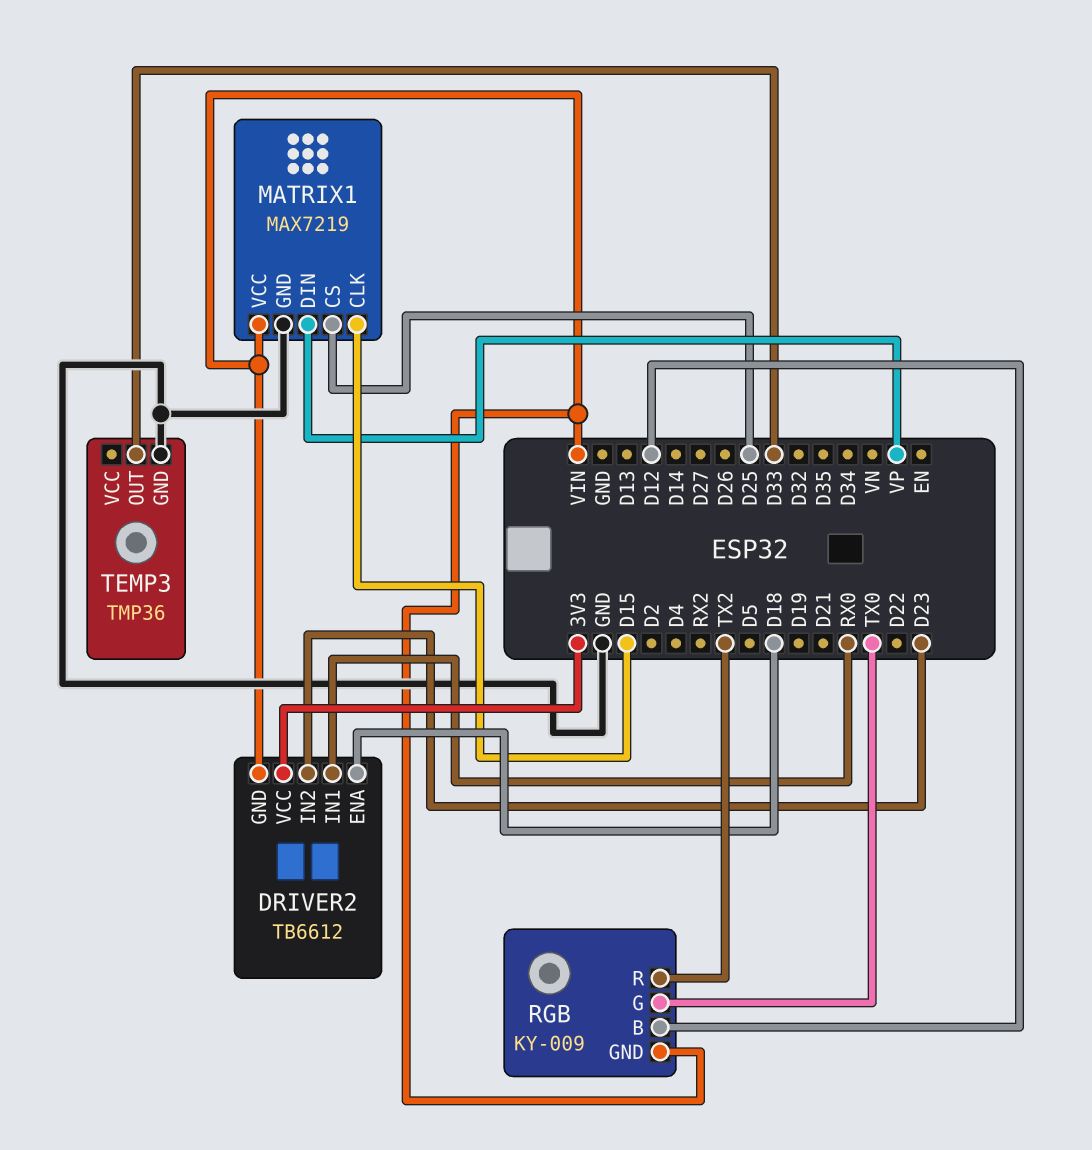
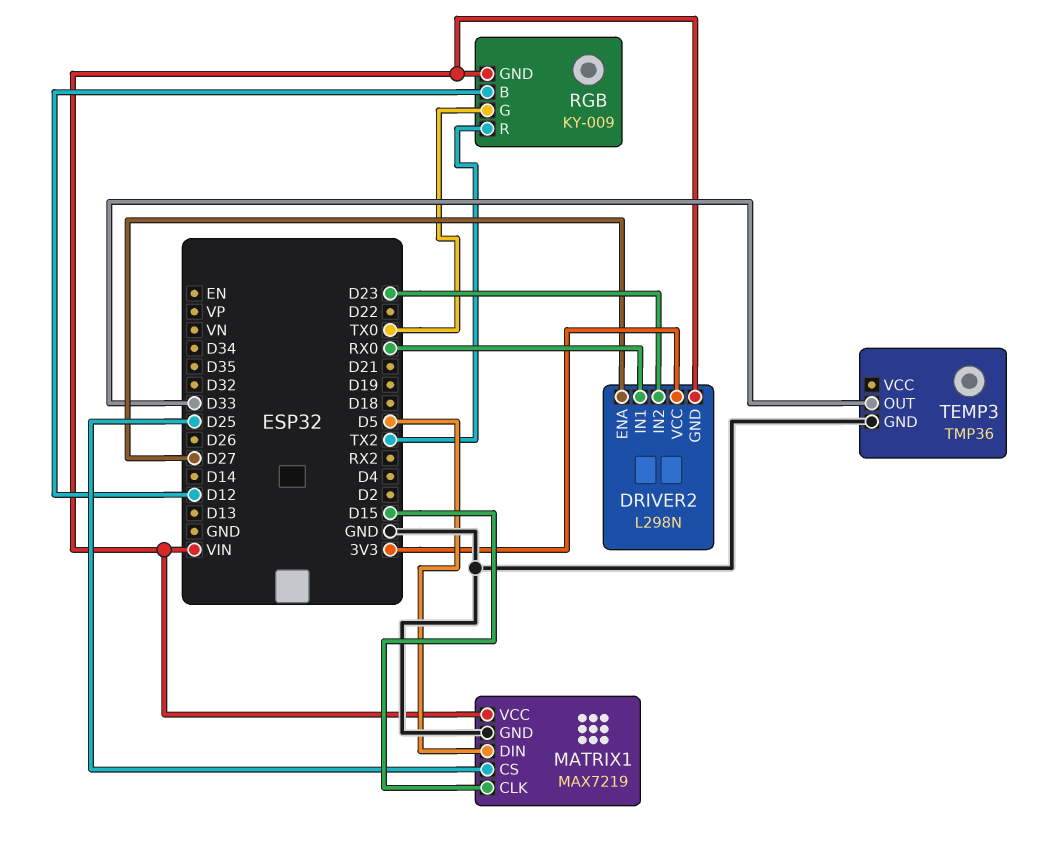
DRIVER2: TB6612 -> L298N
DRIVER2 pin ENA: D18 -> D27
MATRIX1 pin DIN: VP -> D5

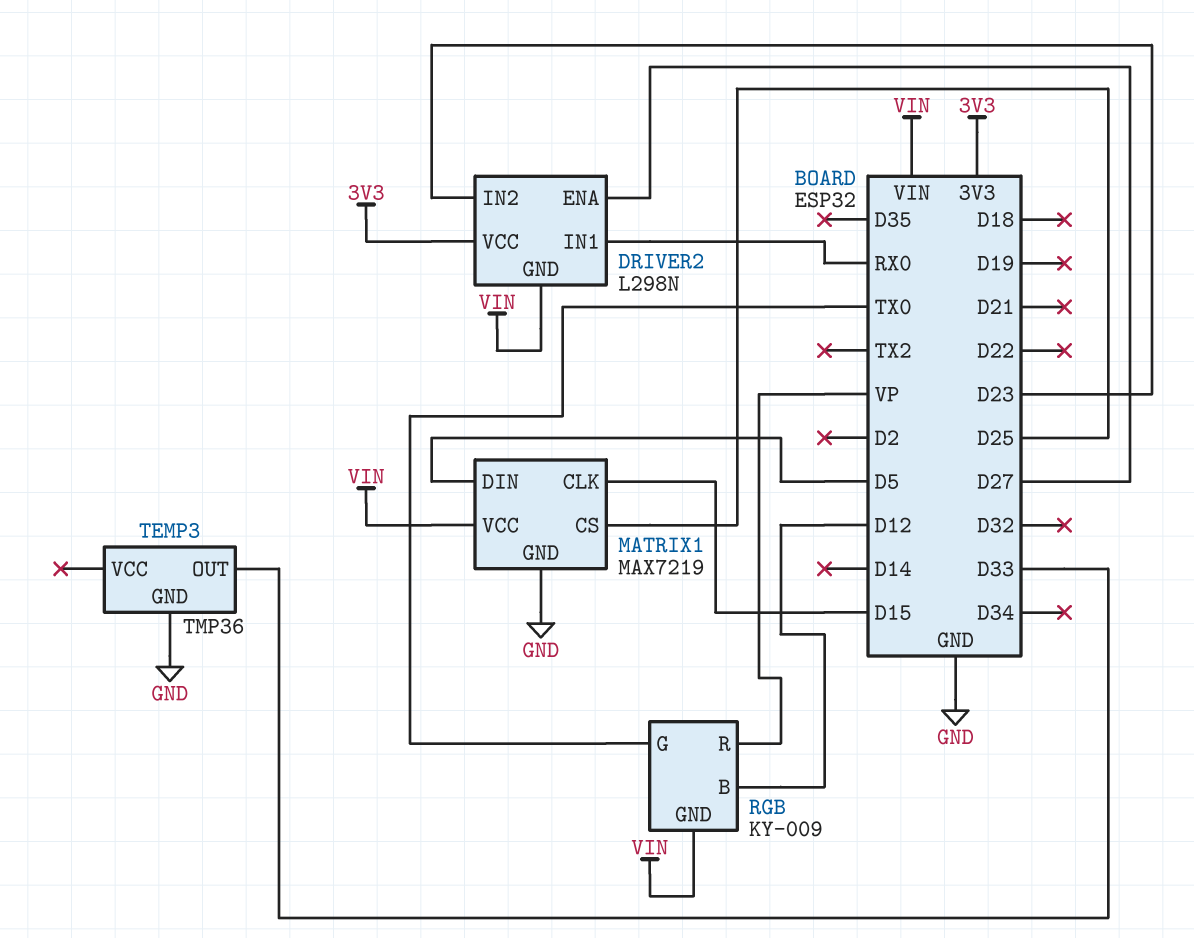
RGB pin R: TX2 -> VP

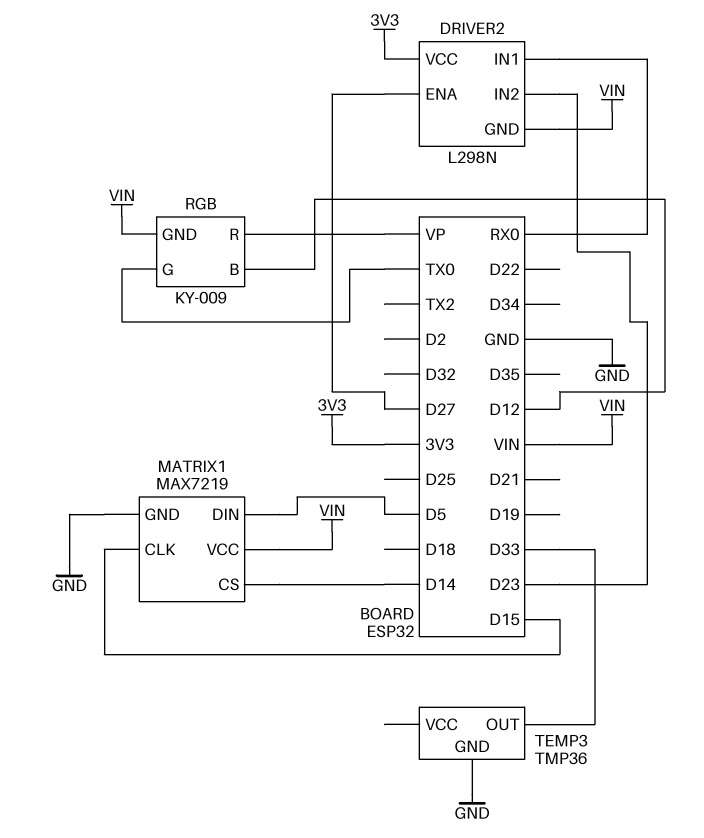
MATRIX1 pin CS: D25 -> D14

